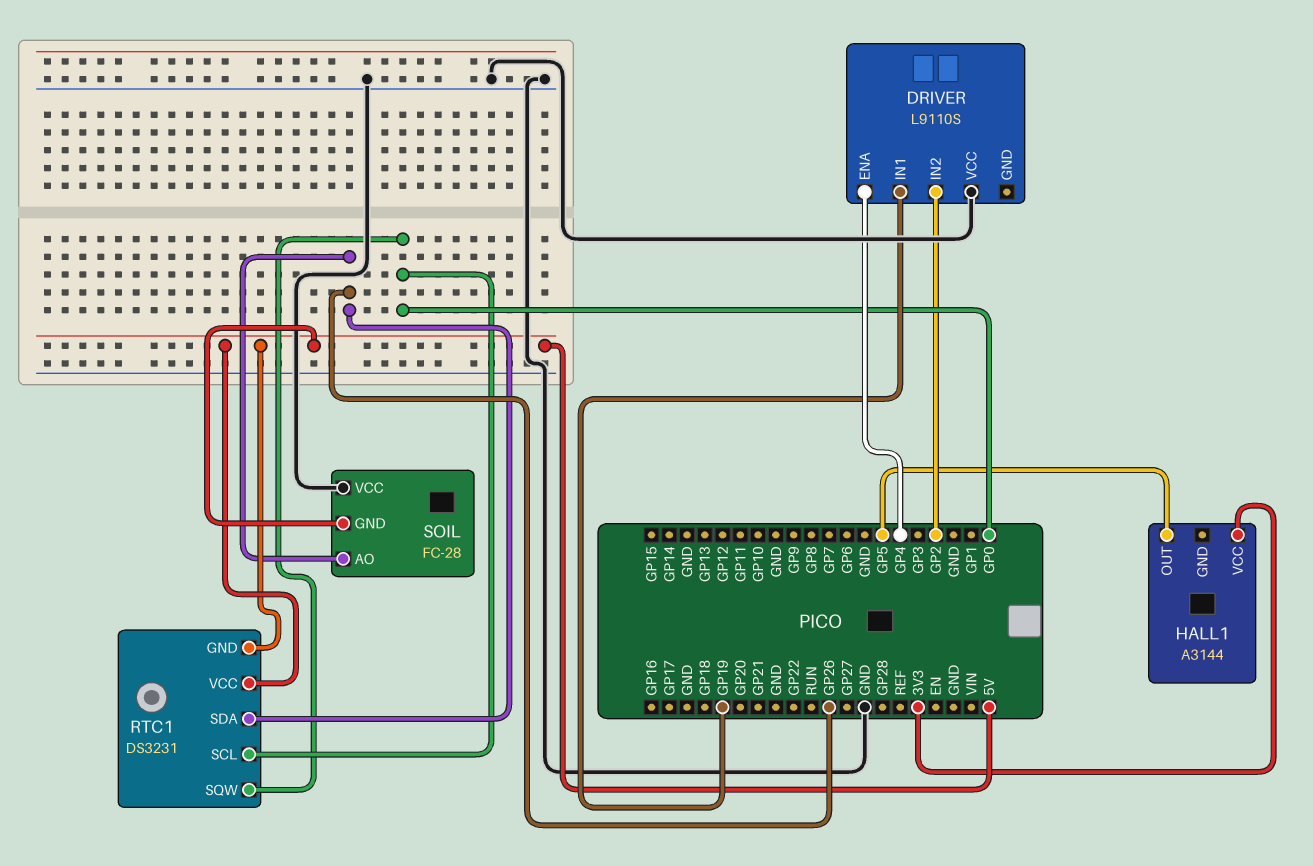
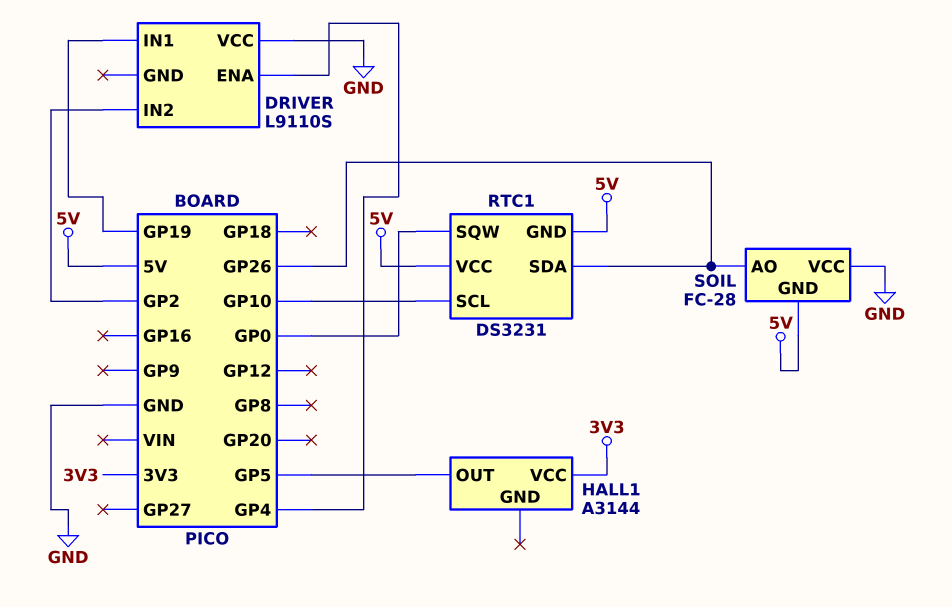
RTC1 pin SCL: GP0 -> GP10

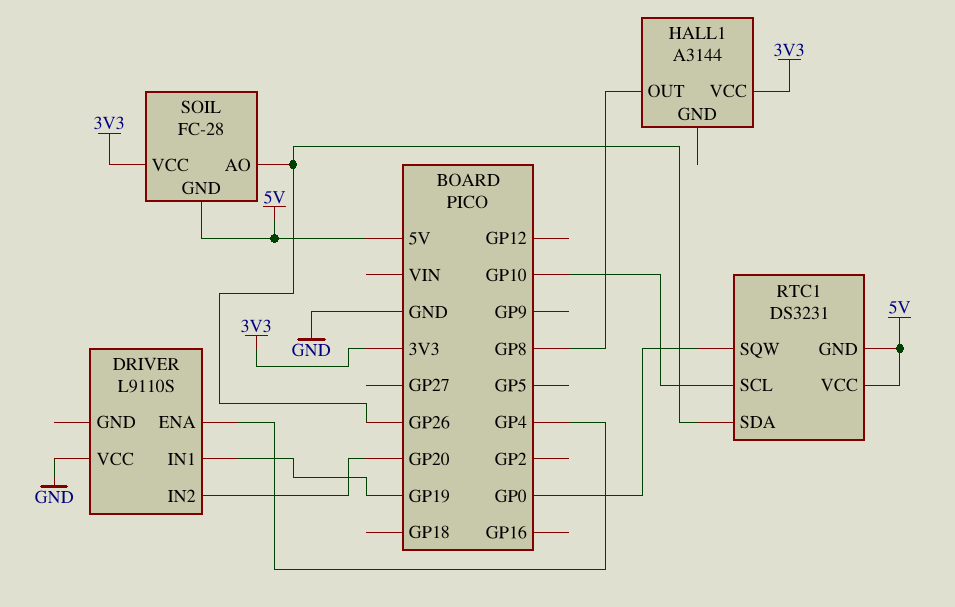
DRIVER pin IN2: GP2 -> GP20
HALL1 pin OUT: GP5 -> GP8
SOIL pin VCC: GND -> 3V3

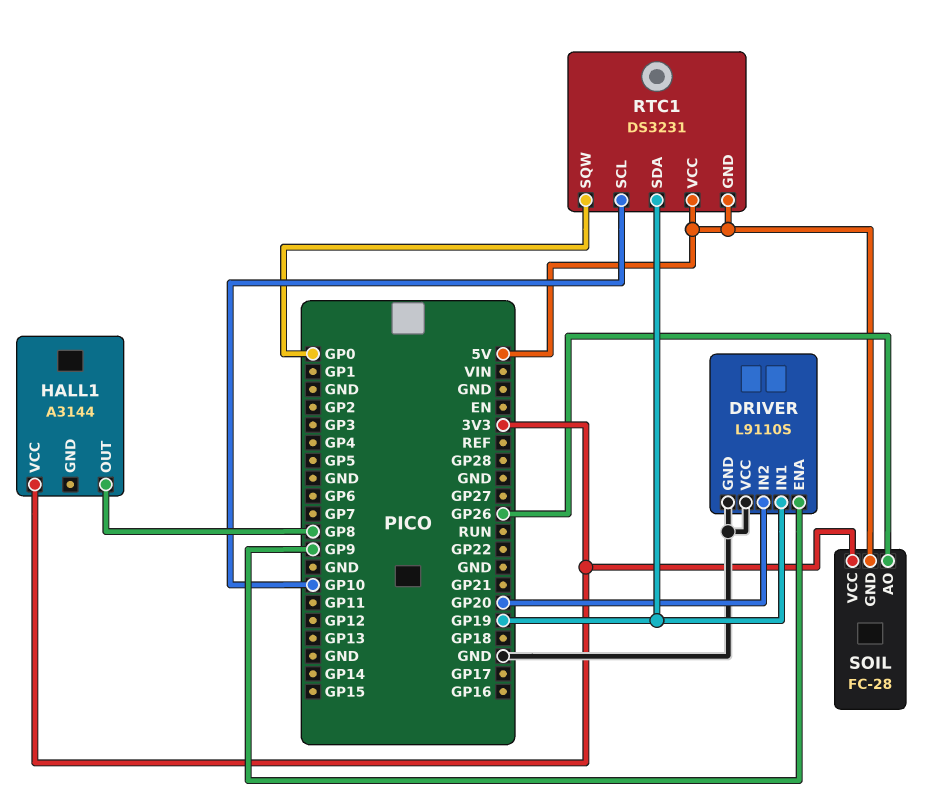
DRIVER pin ENA: GP4 -> GP9
DRIVER pin GND: none -> GND
RTC1 pin SDA: GP26 -> GP19

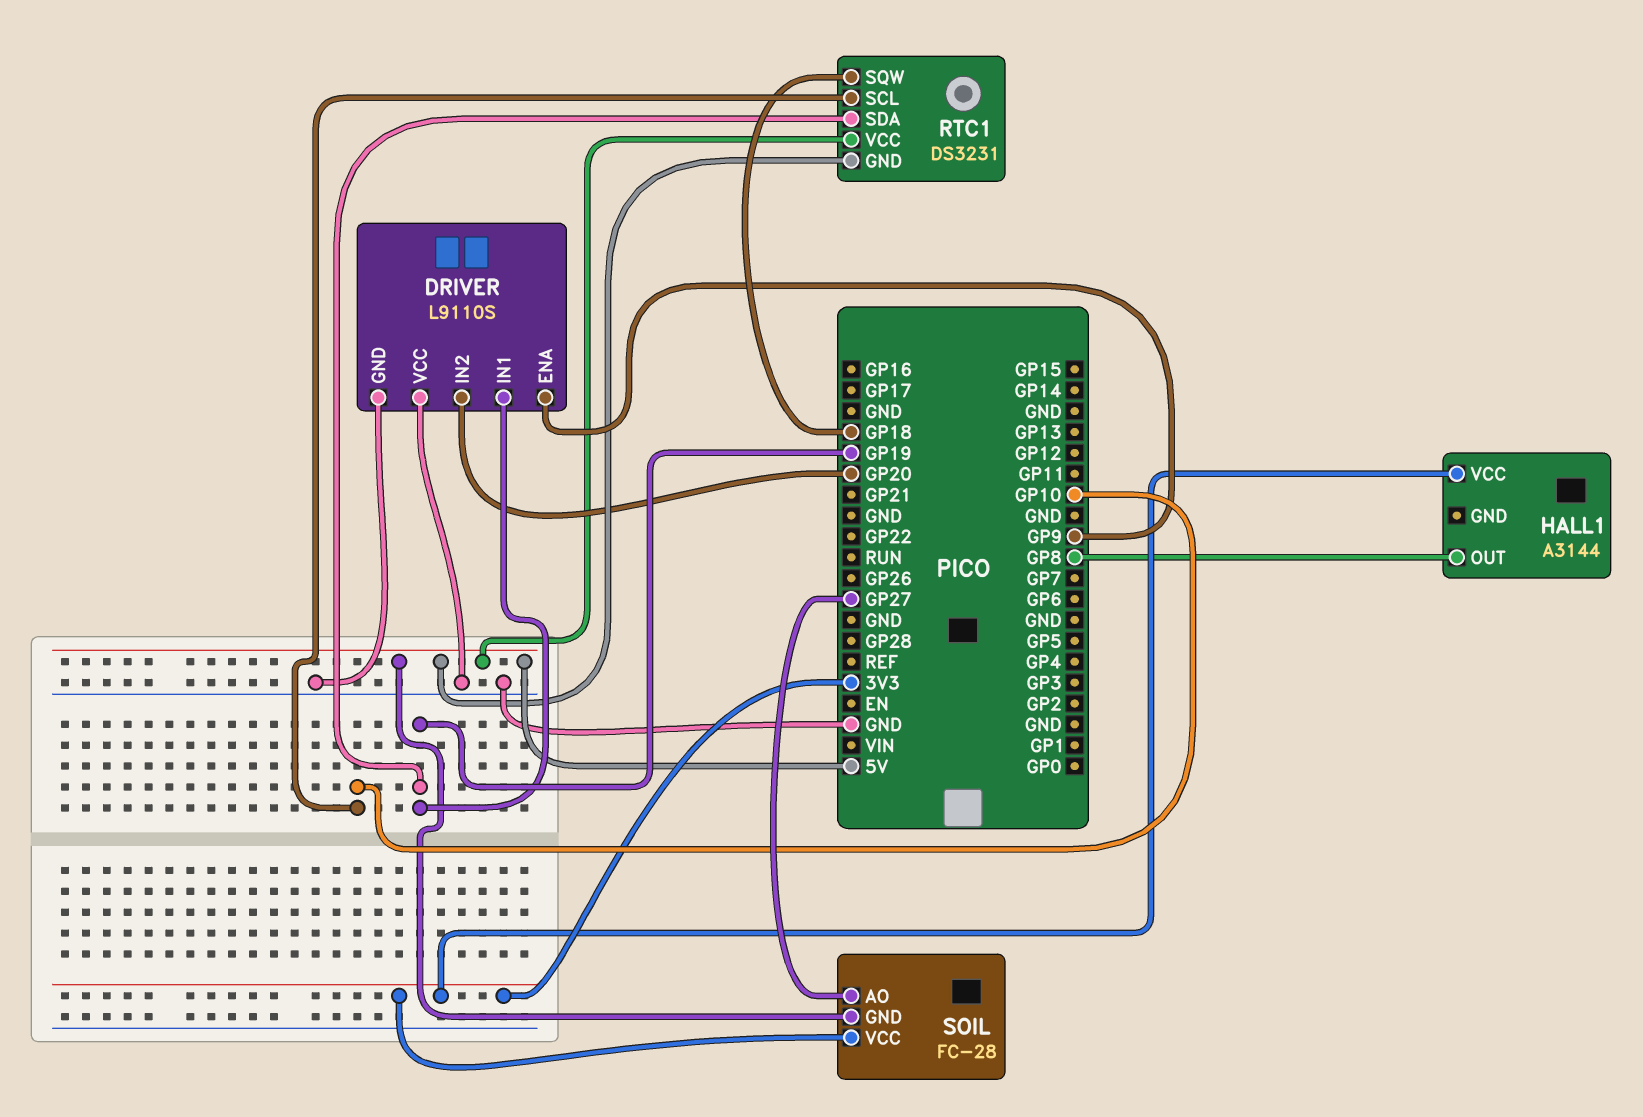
RTC1 pin SQW: GP0 -> GP18
SOIL pin AO: GP26 -> GP27

